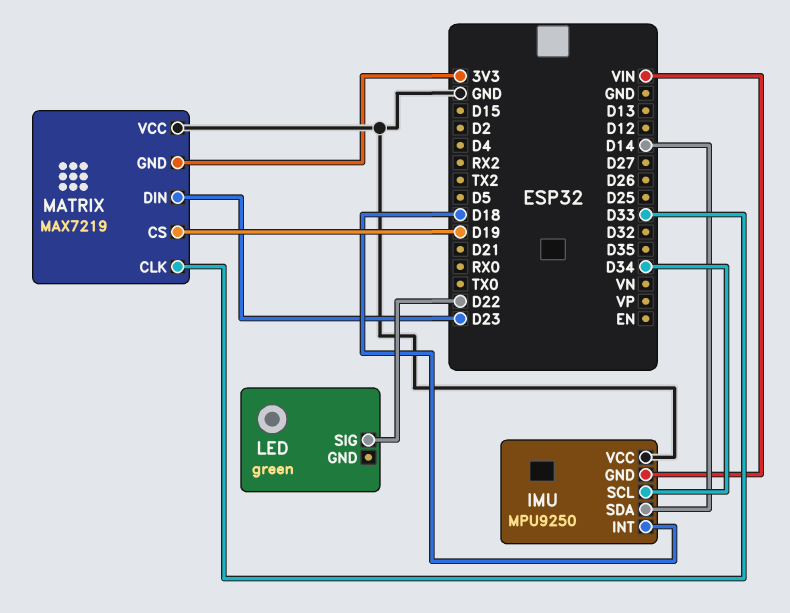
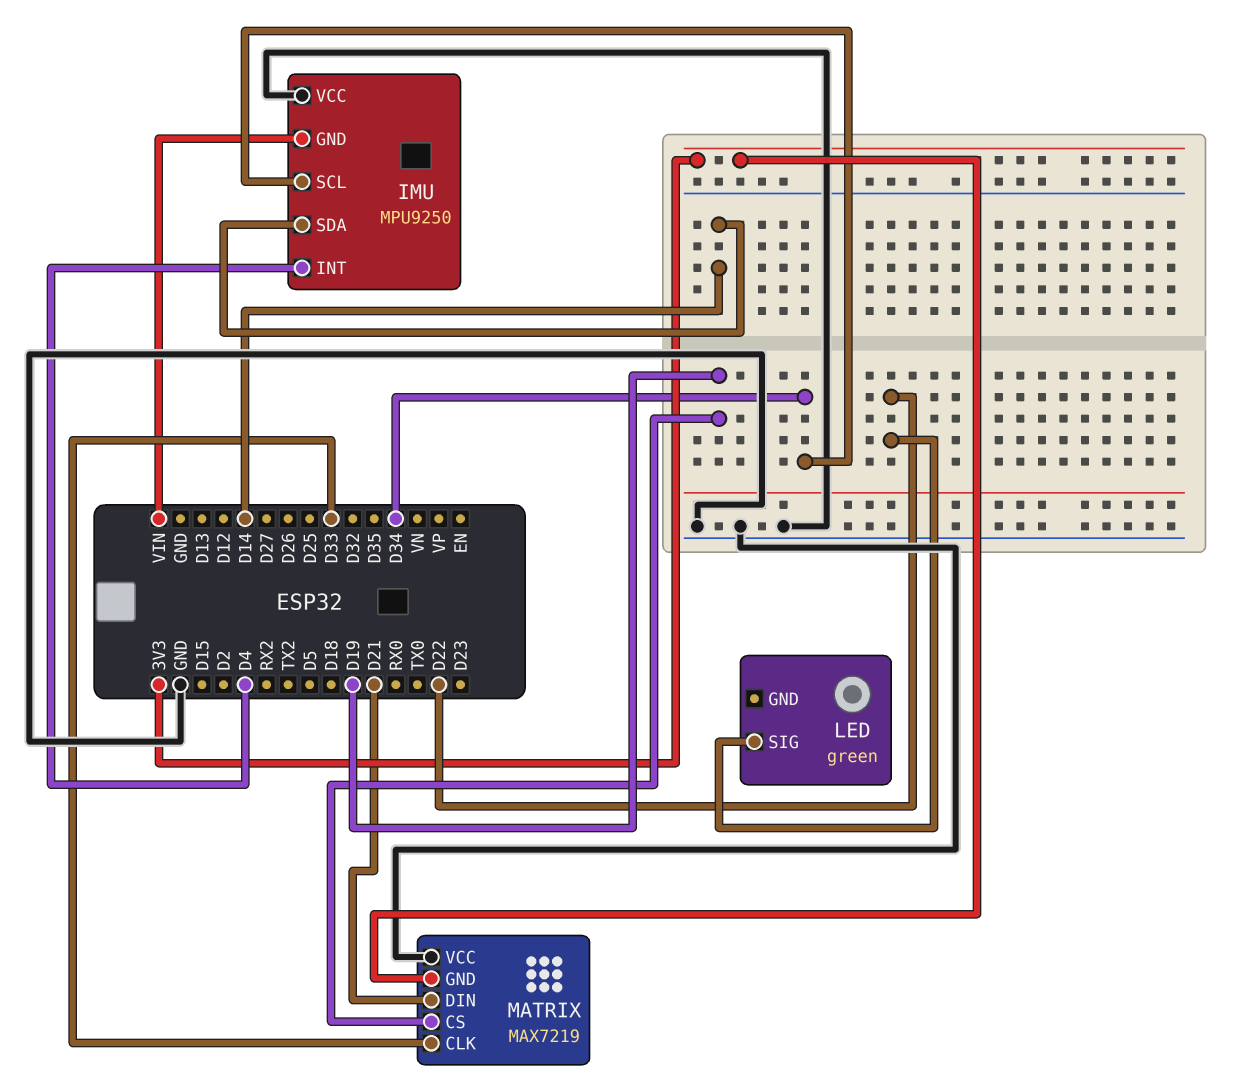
IMU pin INT: D18 -> D4
MATRIX pin DIN: D23 -> D21

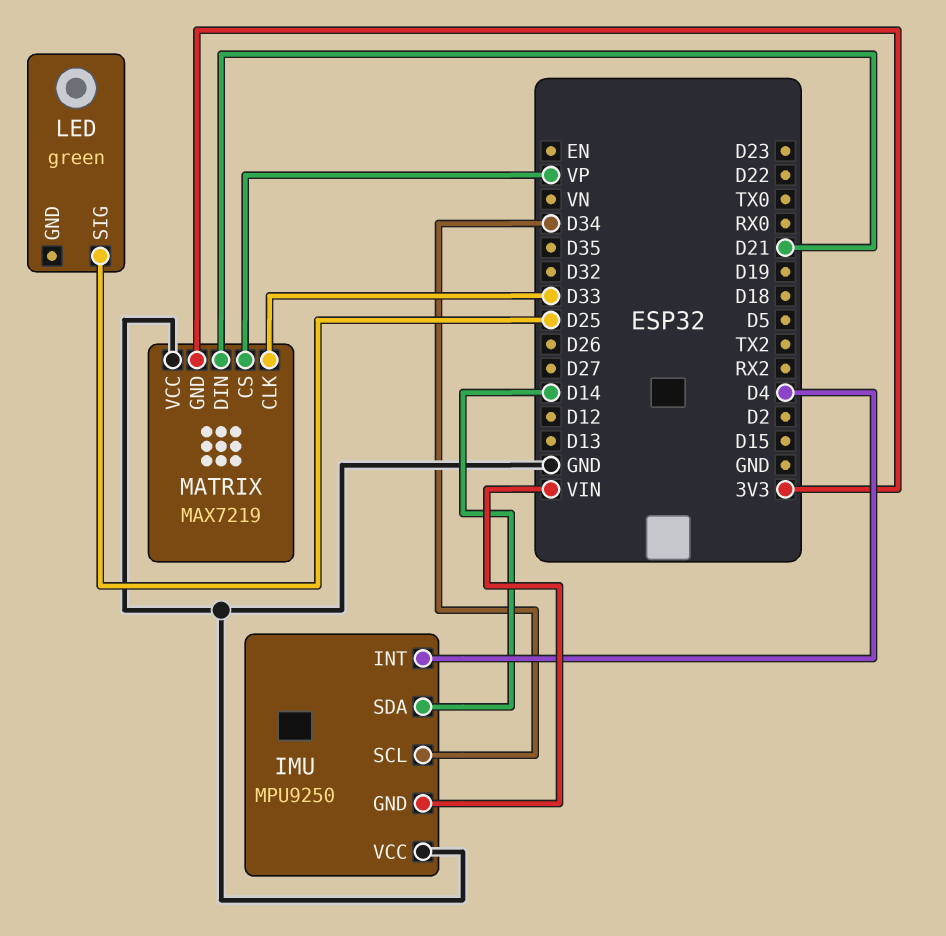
LED pin SIG: D22 -> D25
MATRIX pin CS: D19 -> VP

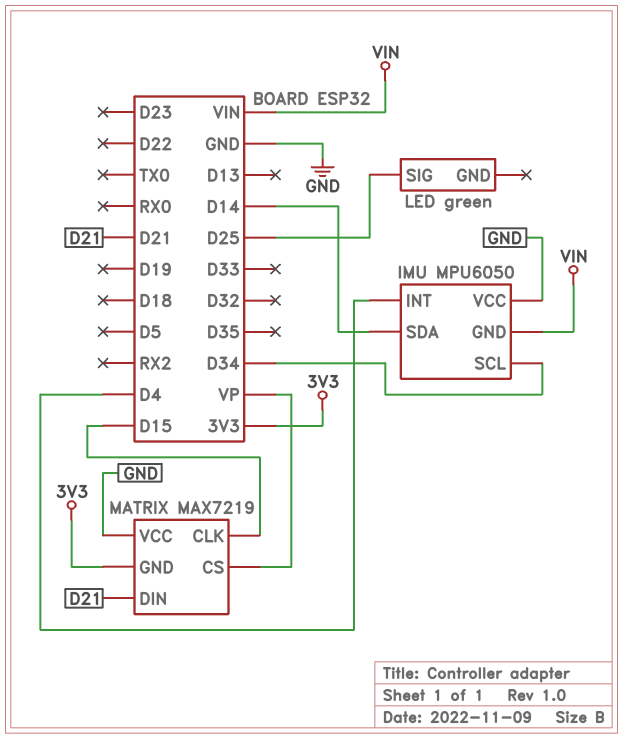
IMU: MPU9250 -> MPU6050
MATRIX pin CLK: D33 -> D15

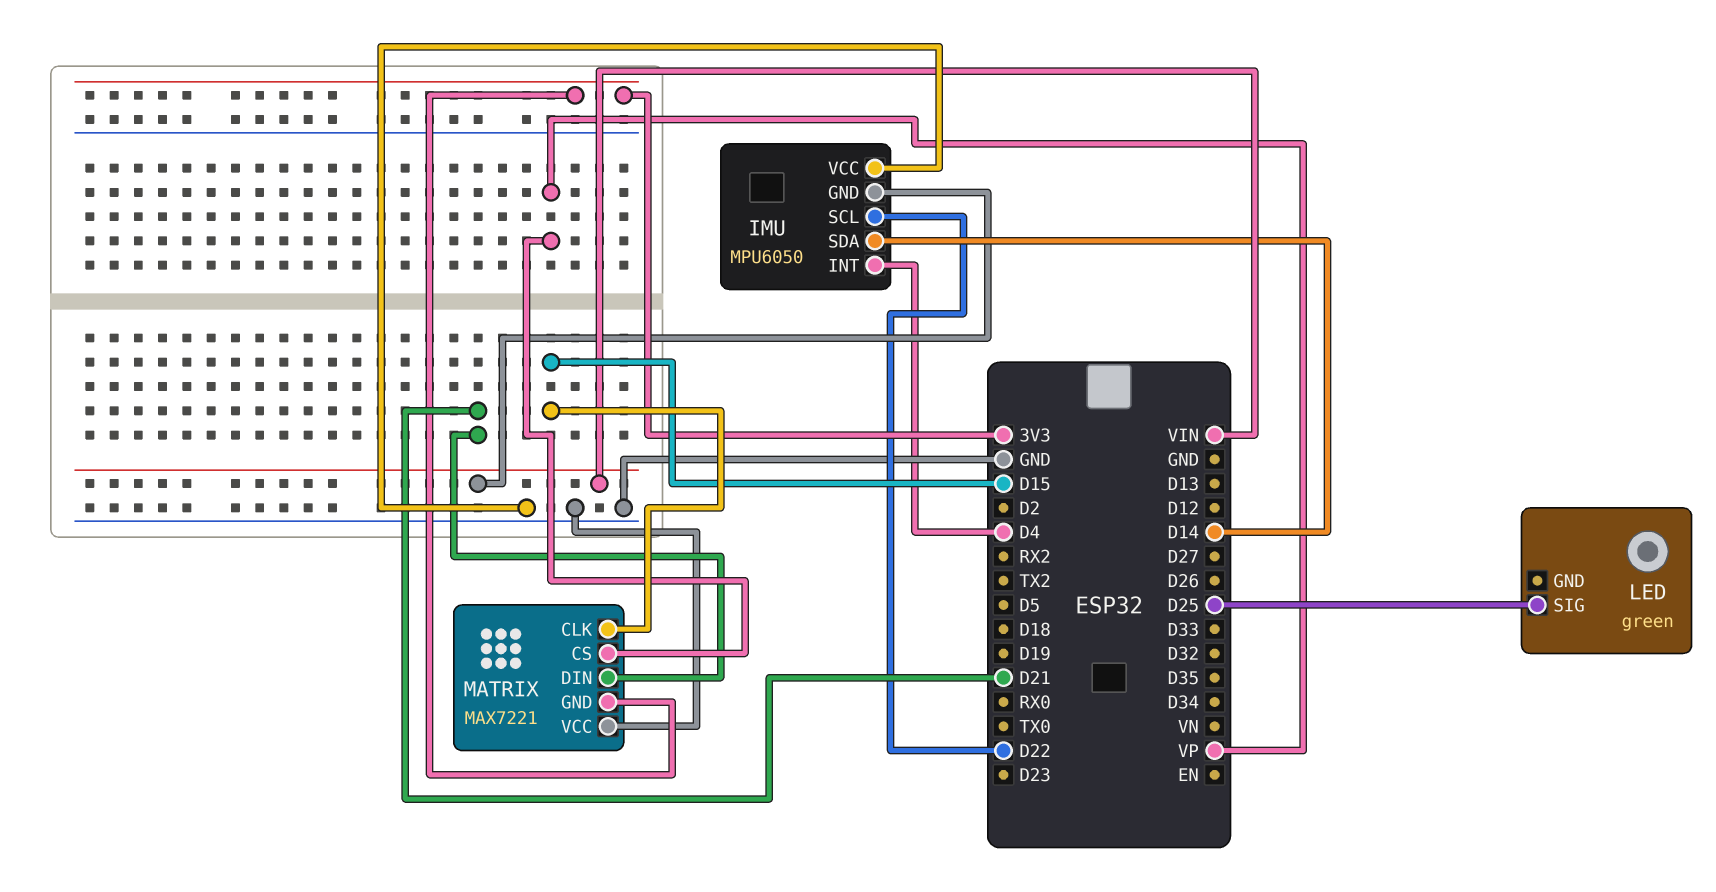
IMU pin SCL: D34 -> D22
MATRIX: MAX7219 -> MAX7221

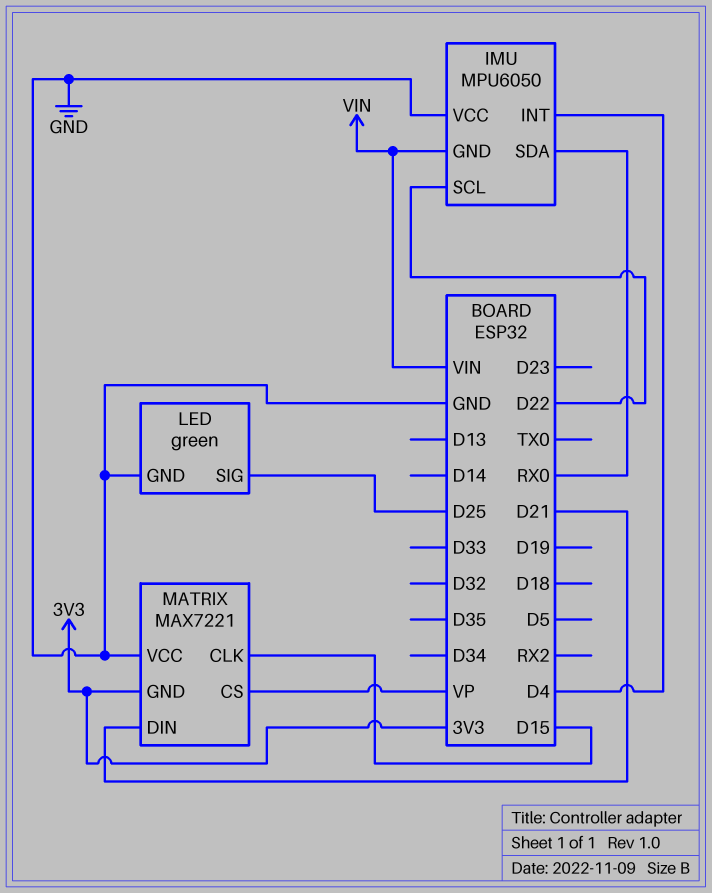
IMU pin SDA: D14 -> RX0
LED pin GND: none -> GND

